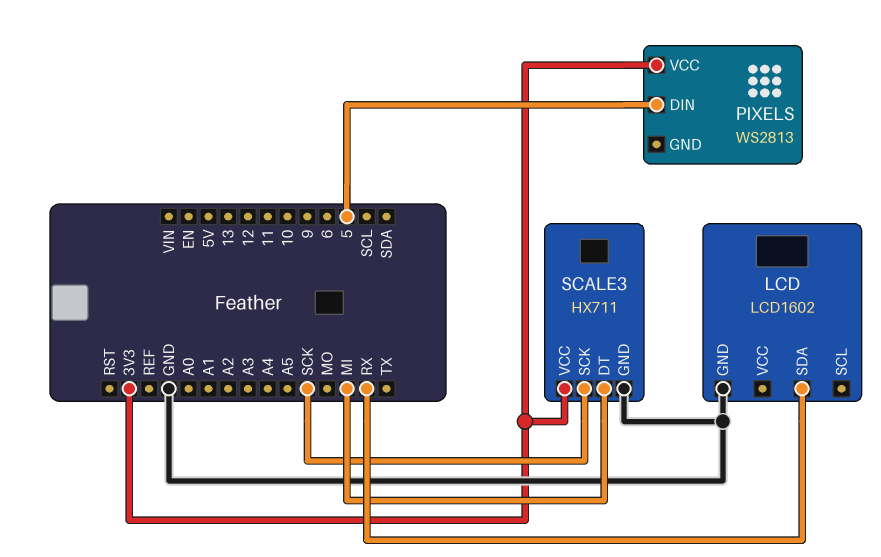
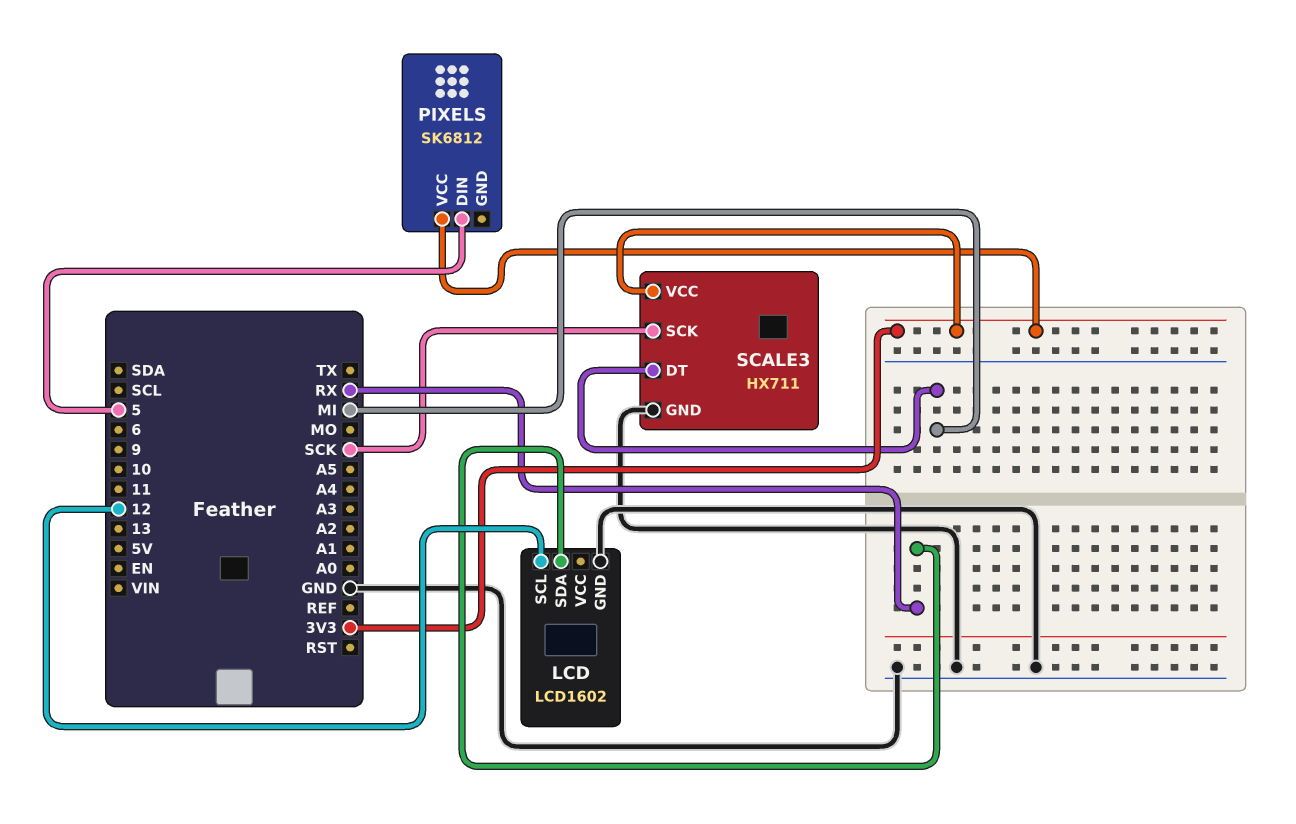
LCD pin SCL: none -> 12
PIXELS: WS2813 -> SK6812

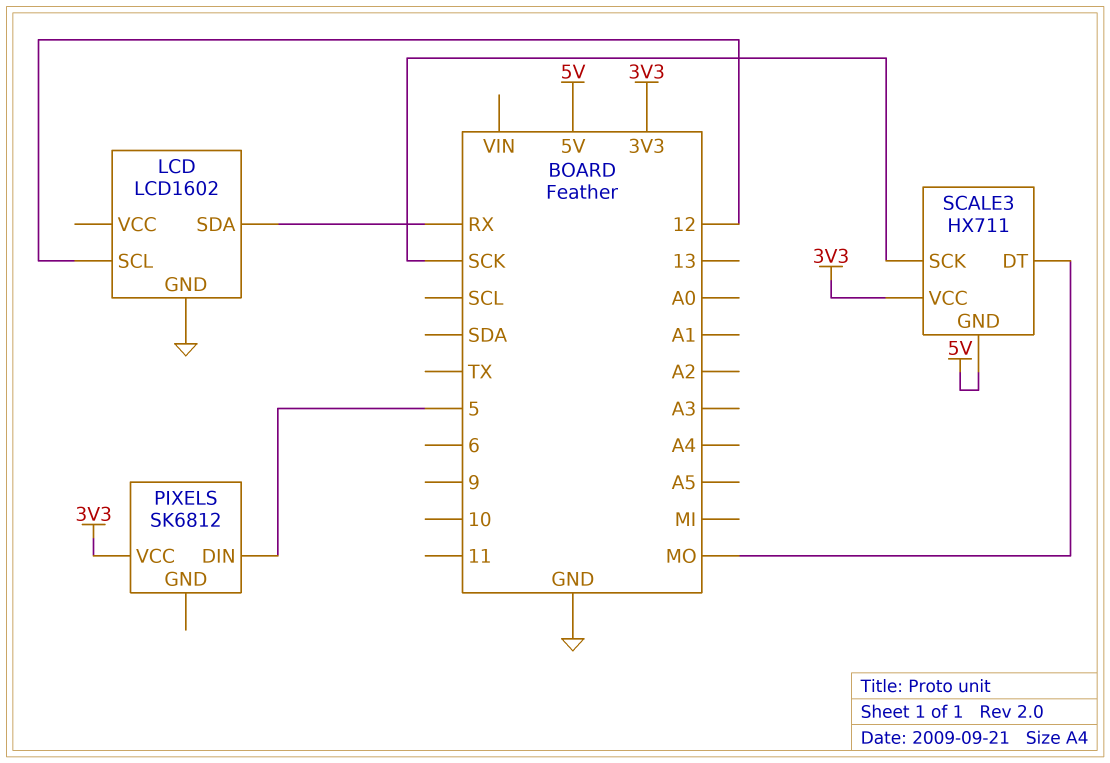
SCALE3 pin DT: MI -> MO
SCALE3 pin GND: GND -> 5V

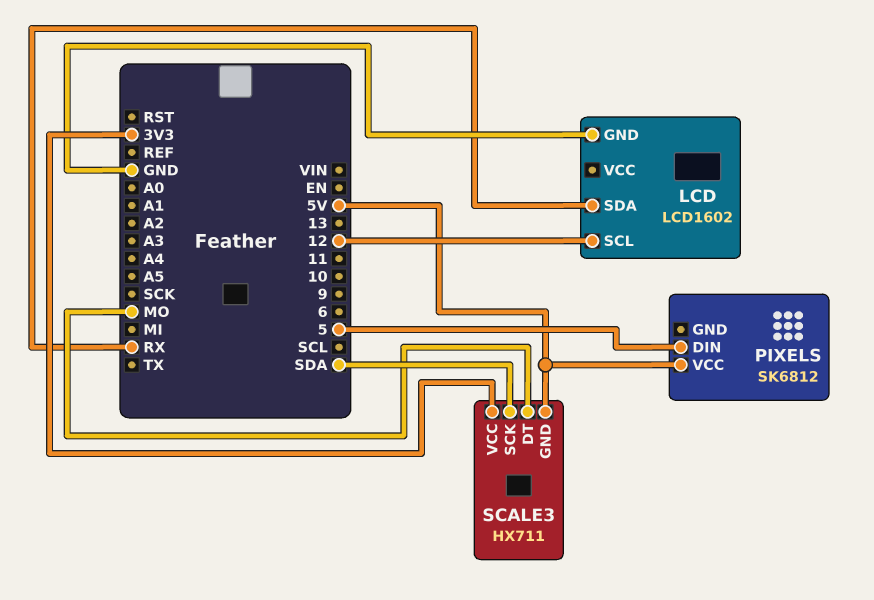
PIXELS pin VCC: 3V3 -> 5V
SCALE3 pin SCK: SCK -> SDA

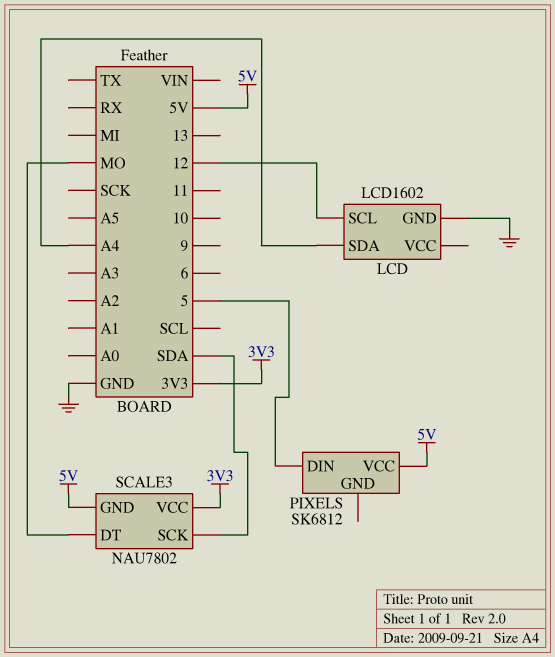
LCD pin SDA: RX -> A4
SCALE3: HX711 -> NAU7802

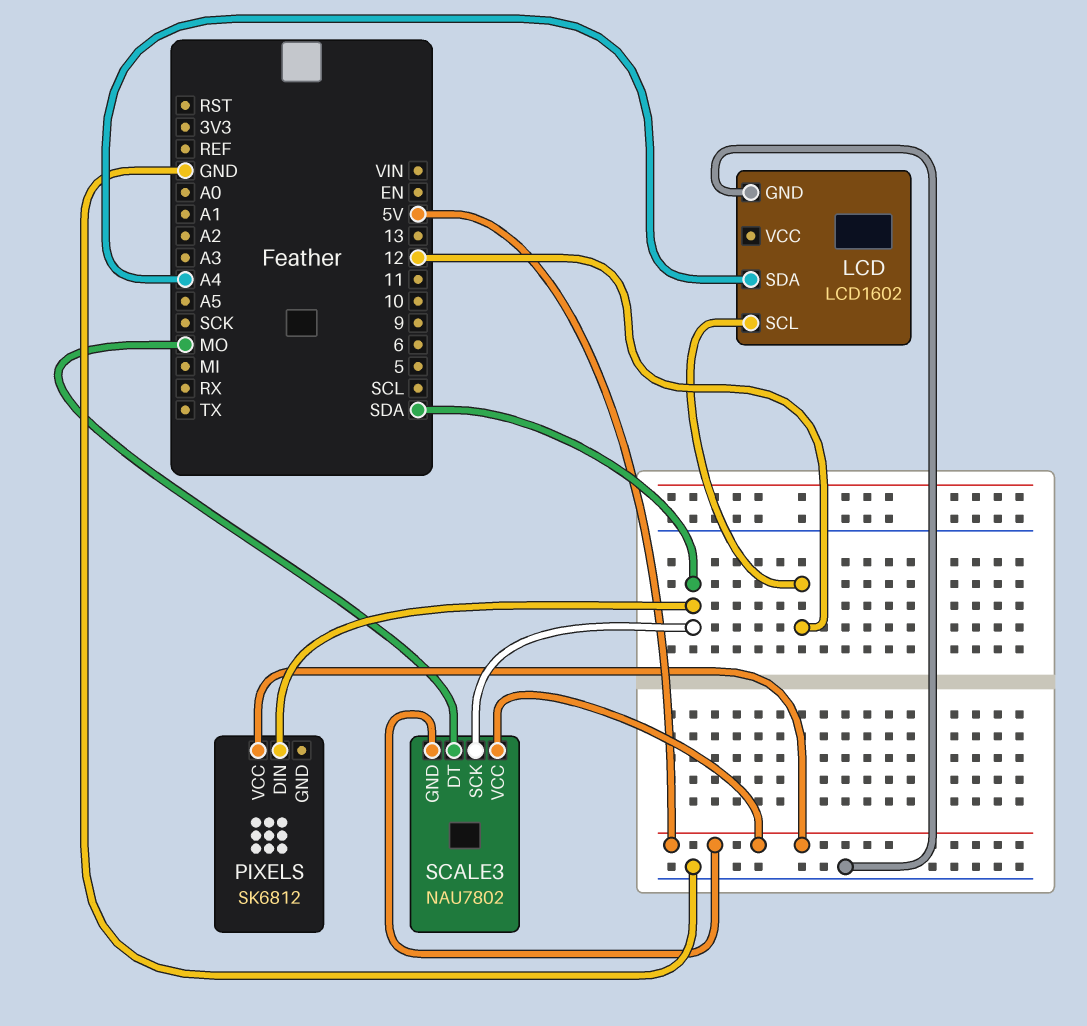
PIXELS pin DIN: 5 -> SDA
SCALE3 pin VCC: 3V3 -> 5V

